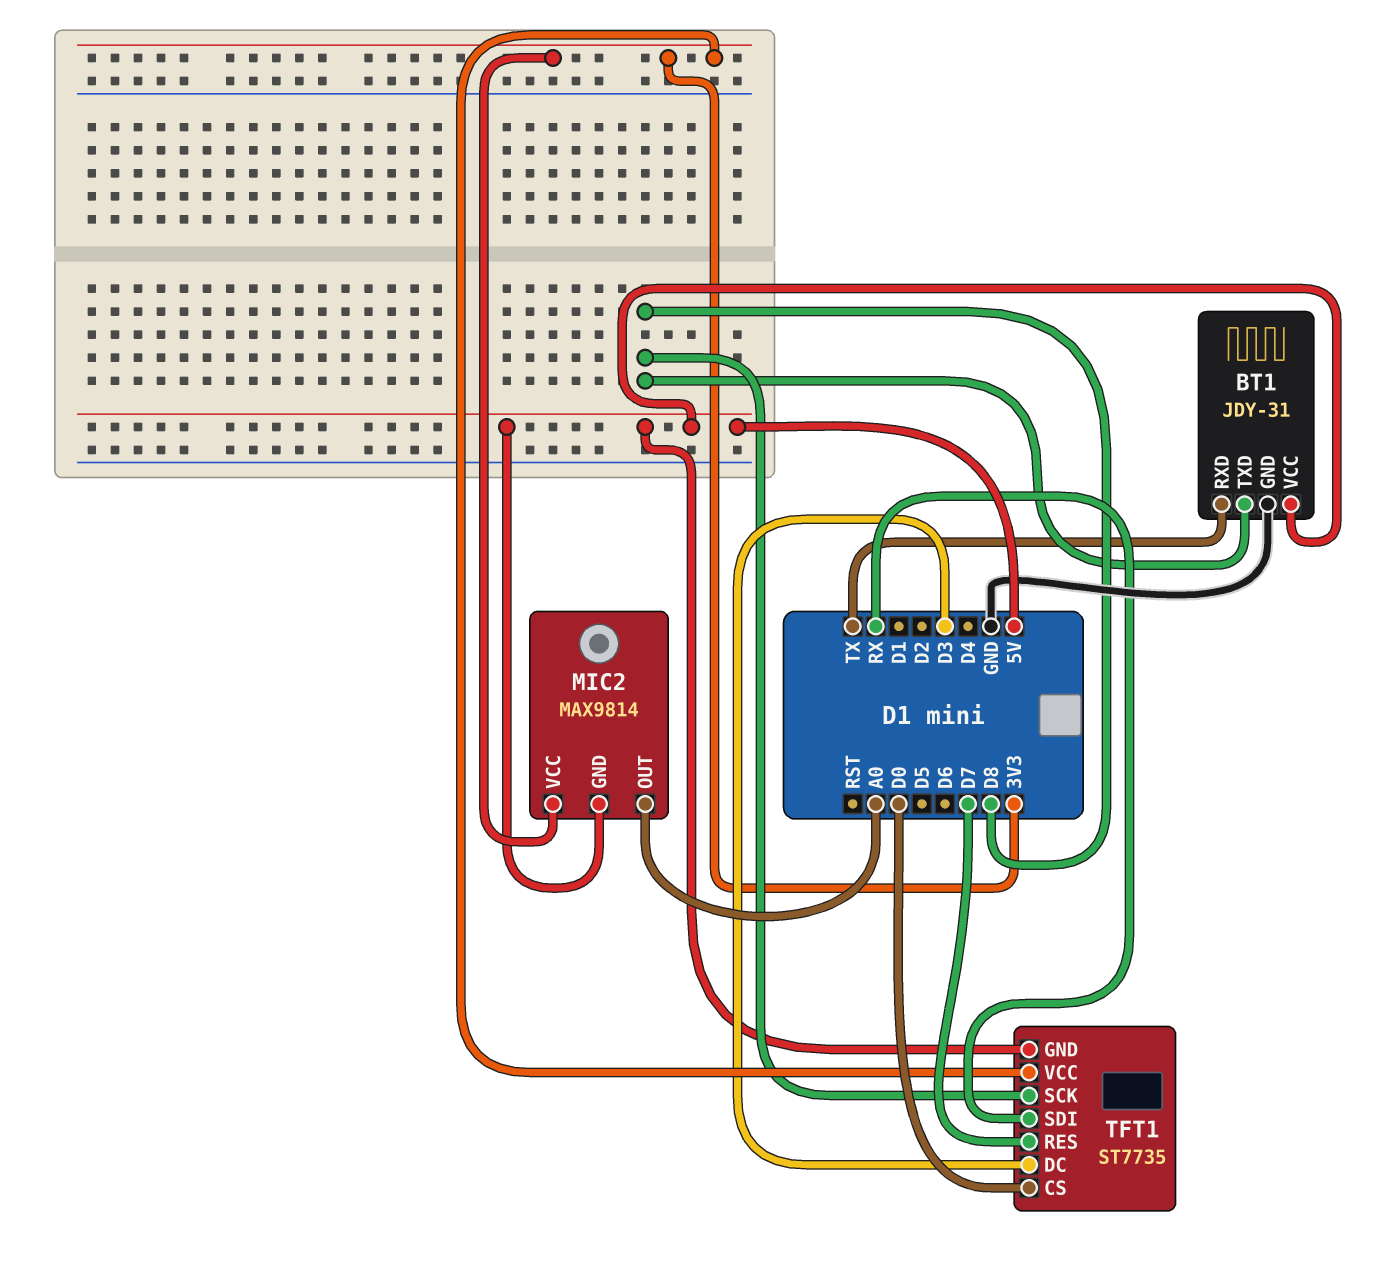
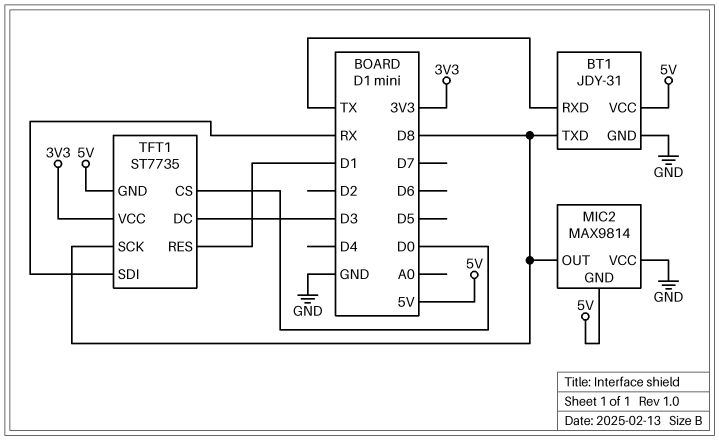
MIC2 pin OUT: A0 -> D8
MIC2 pin VCC: 3V3 -> GND
TFT1 pin RES: D7 -> D1

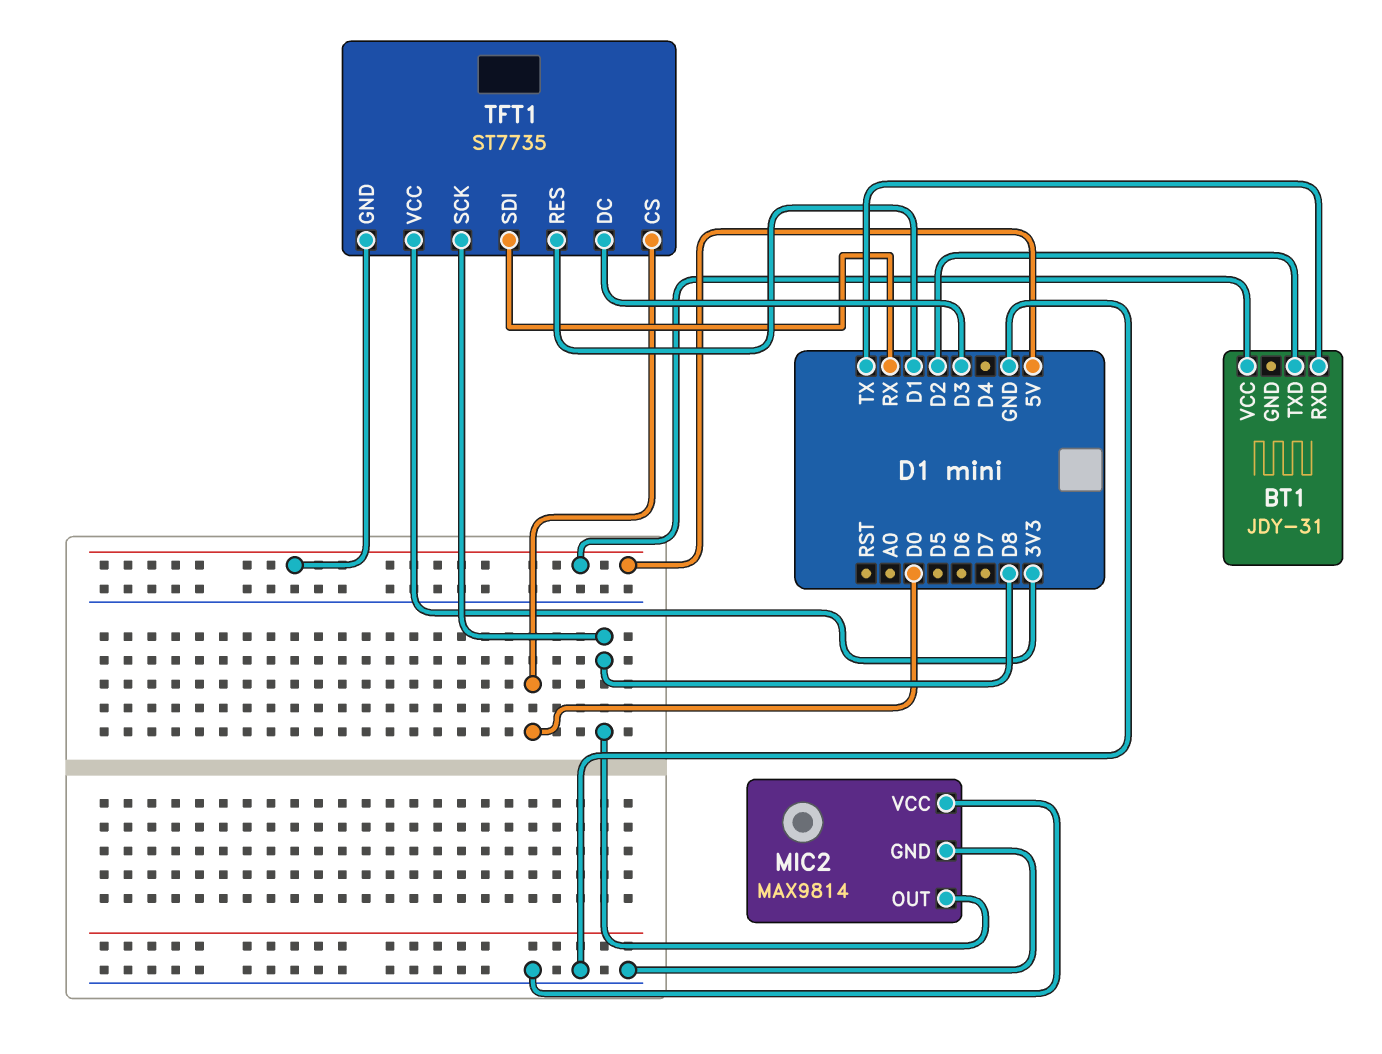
BT1 pin GND: GND -> none
BT1 pin TXD: D8 -> D2
MIC2 pin GND: 5V -> GND

